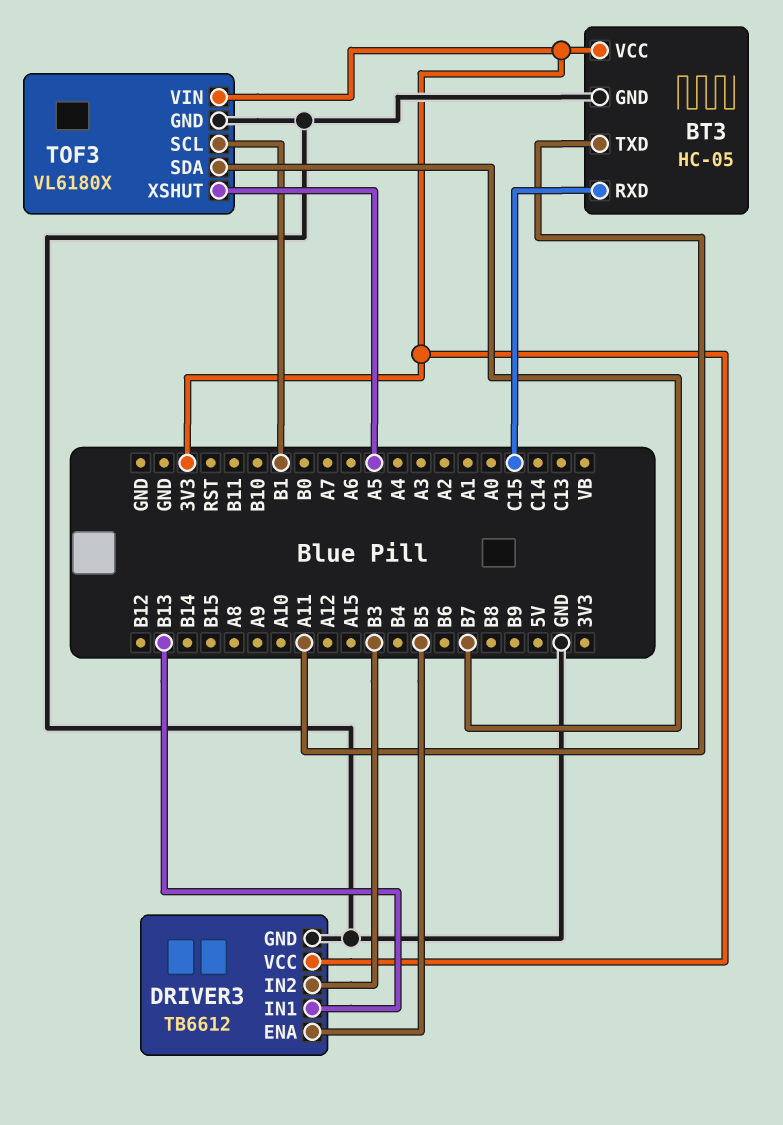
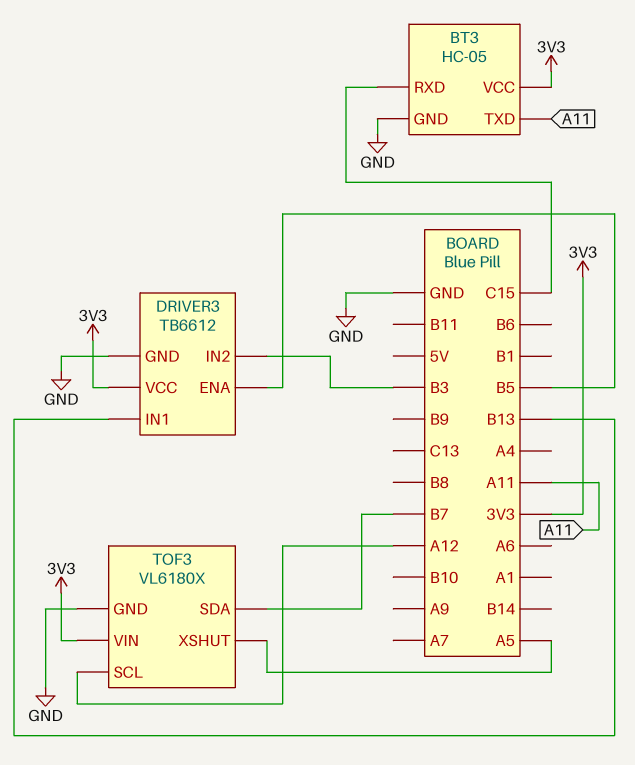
TOF3 pin SCL: B1 -> A12

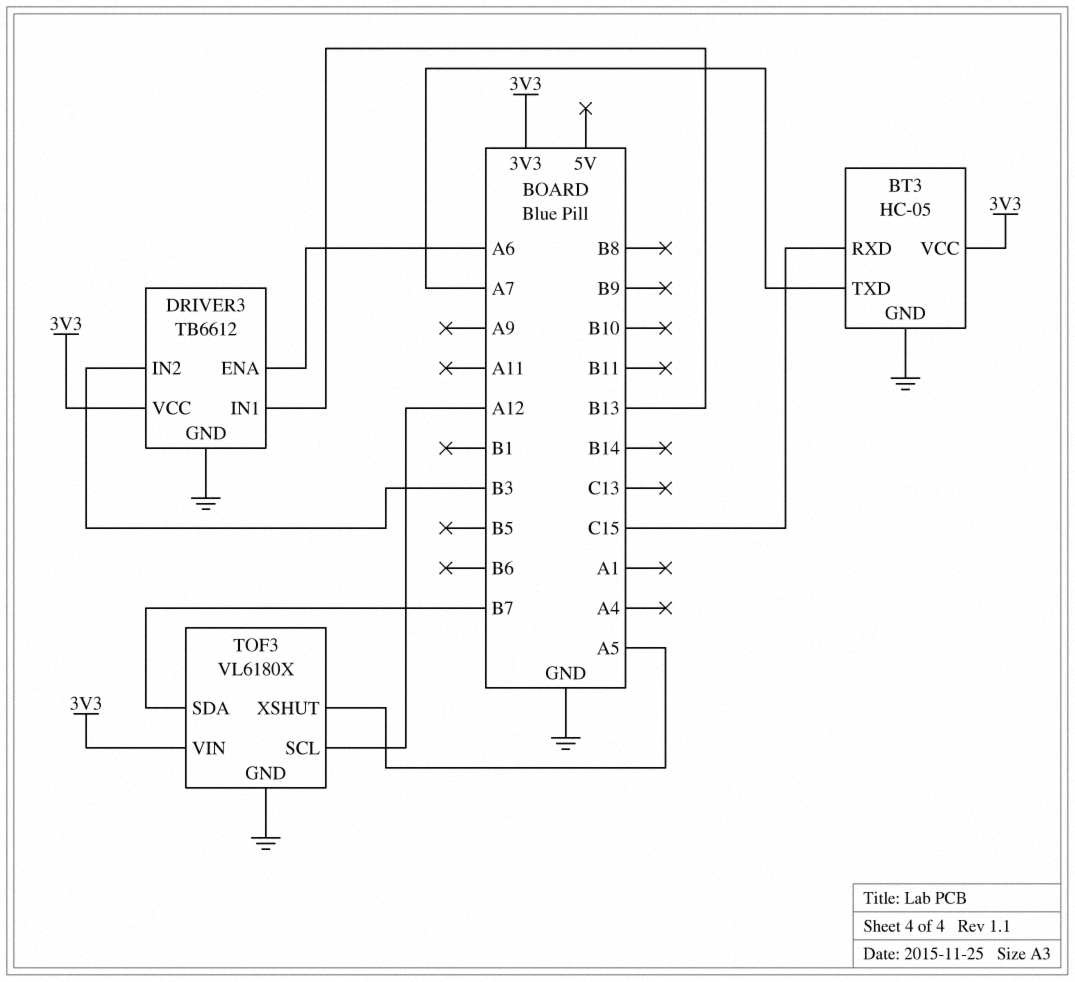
BT3 pin TXD: A11 -> A7
DRIVER3 pin ENA: B5 -> A6

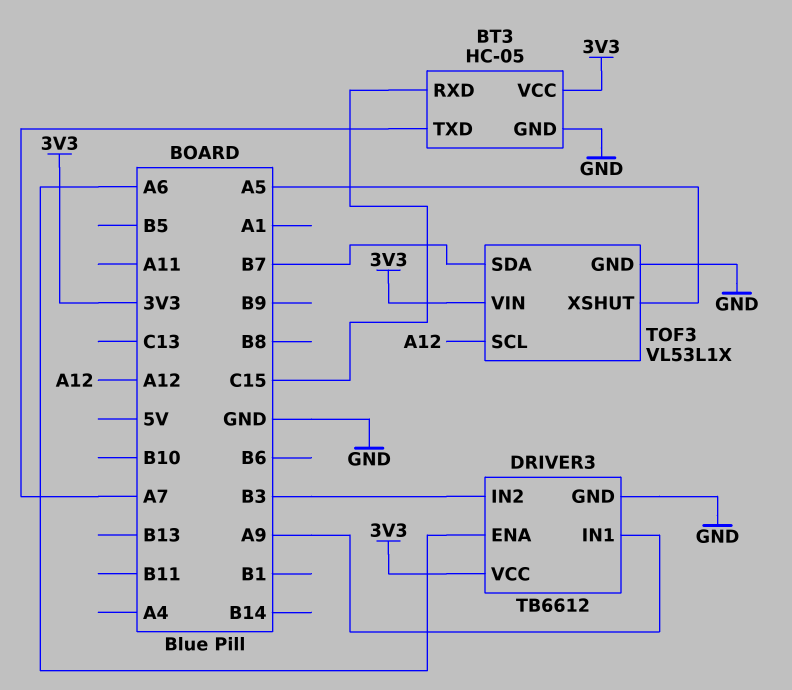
DRIVER3 pin IN1: B13 -> A9
TOF3: VL6180X -> VL53L1X

